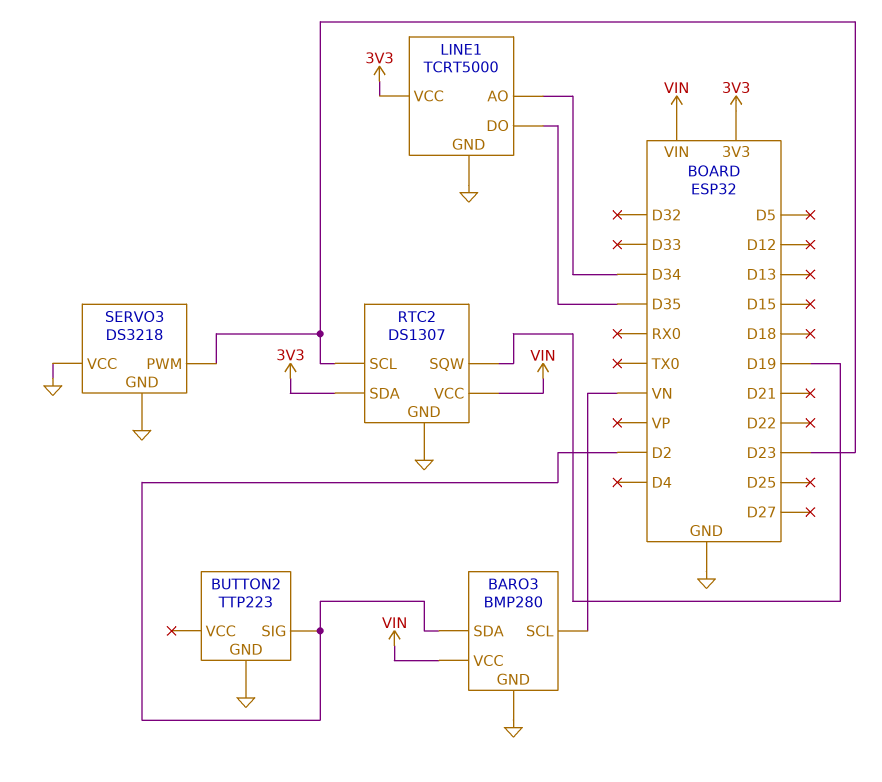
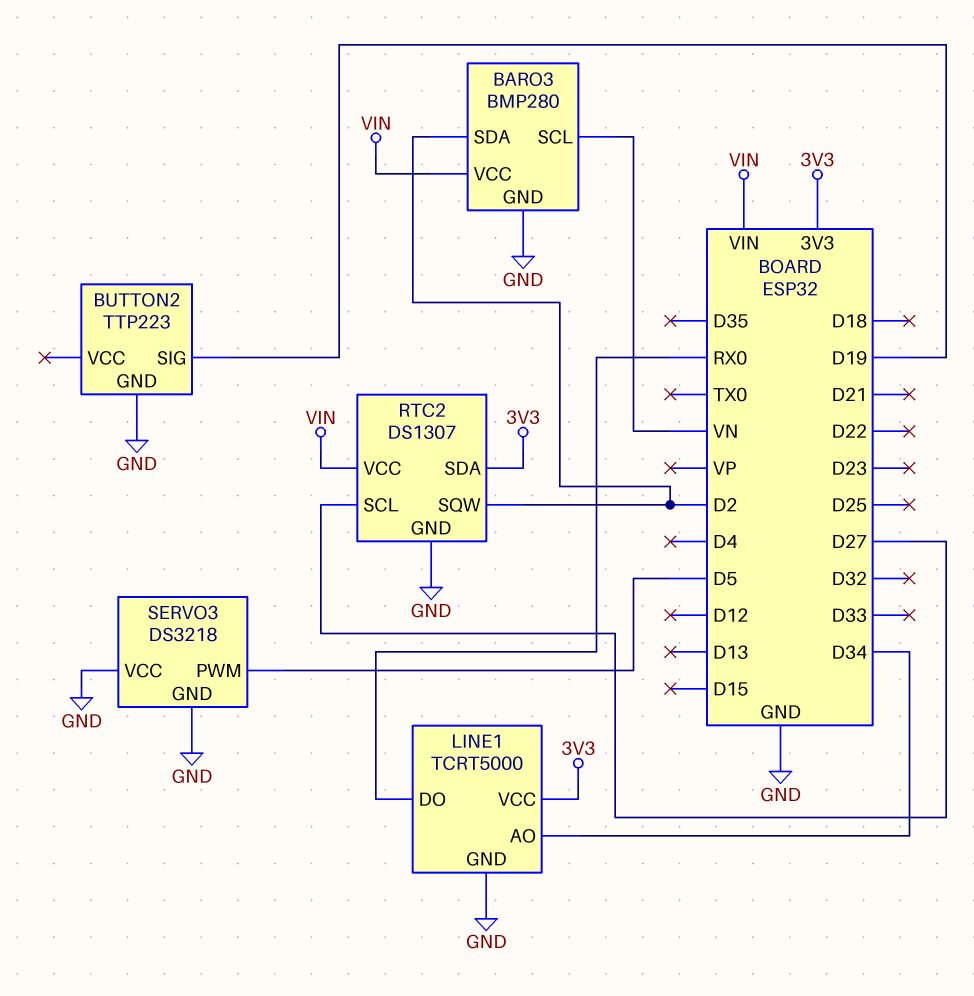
BUTTON2 pin SIG: D2 -> D19
LINE1 pin DO: D35 -> RX0
RTC2 pin SCL: D23 -> D27
RTC2 pin SQW: D19 -> D2
SERVO3 pin PWM: D23 -> D5

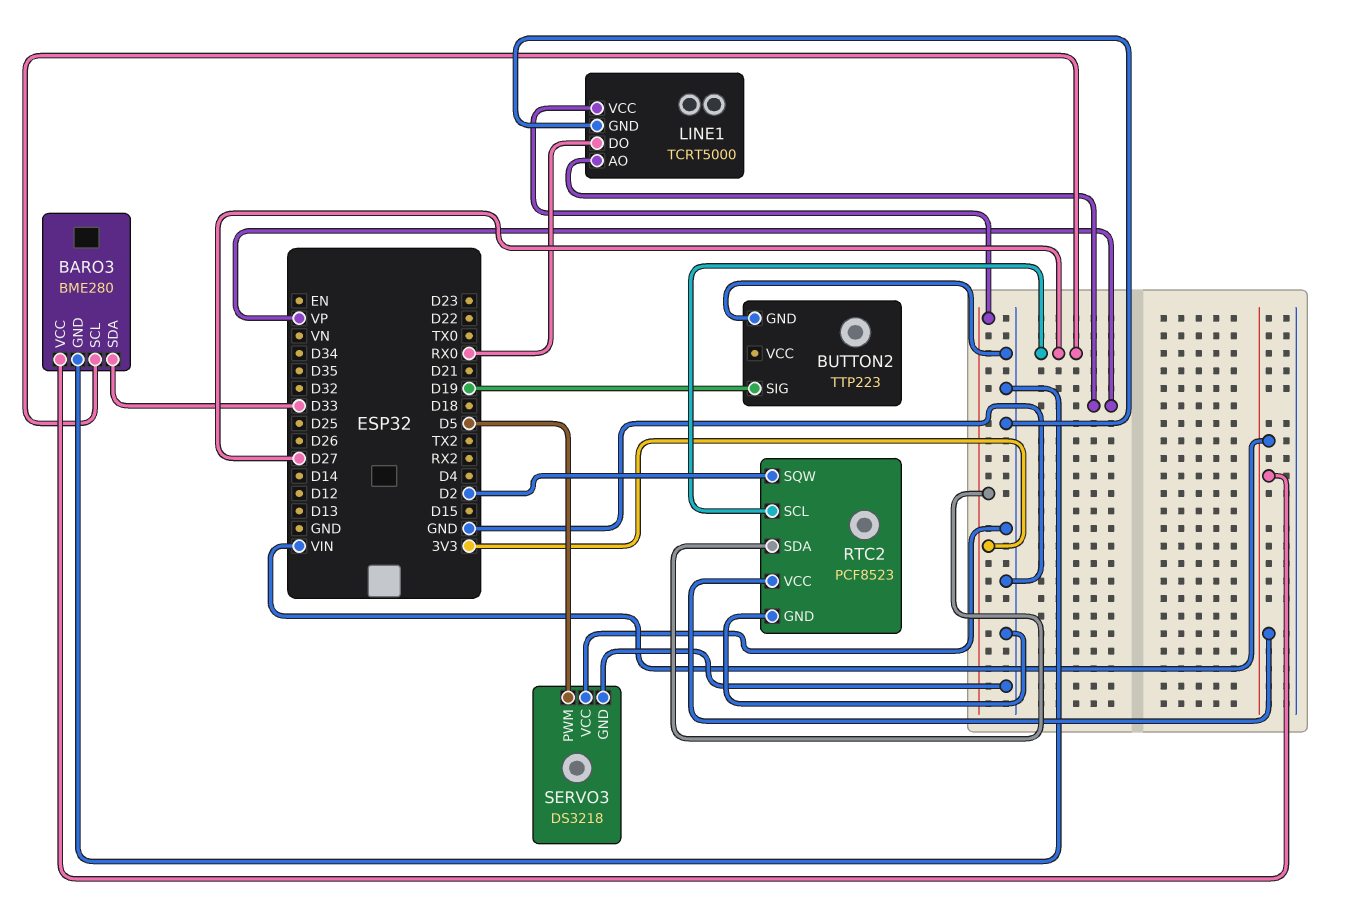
BARO3: BMP280 -> BME280
BARO3 pin SCL: VN -> D27
BARO3 pin SDA: D2 -> D33
LINE1 pin AO: D34 -> VP
RTC2: DS1307 -> PCF8523

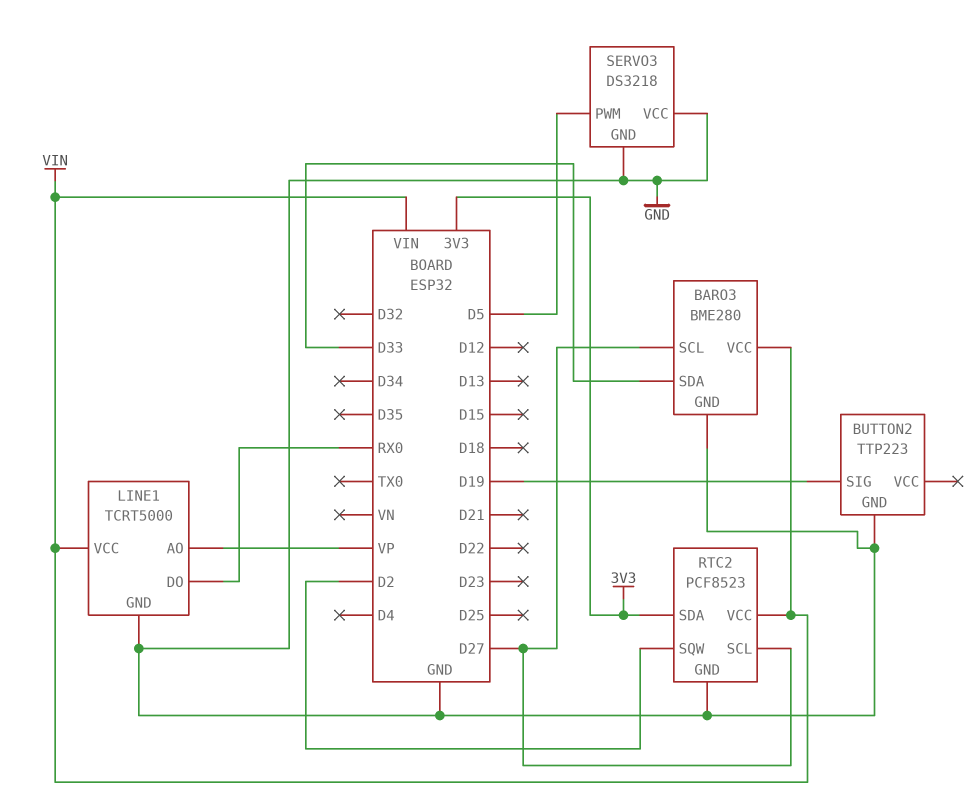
LINE1 pin VCC: 3V3 -> VIN

